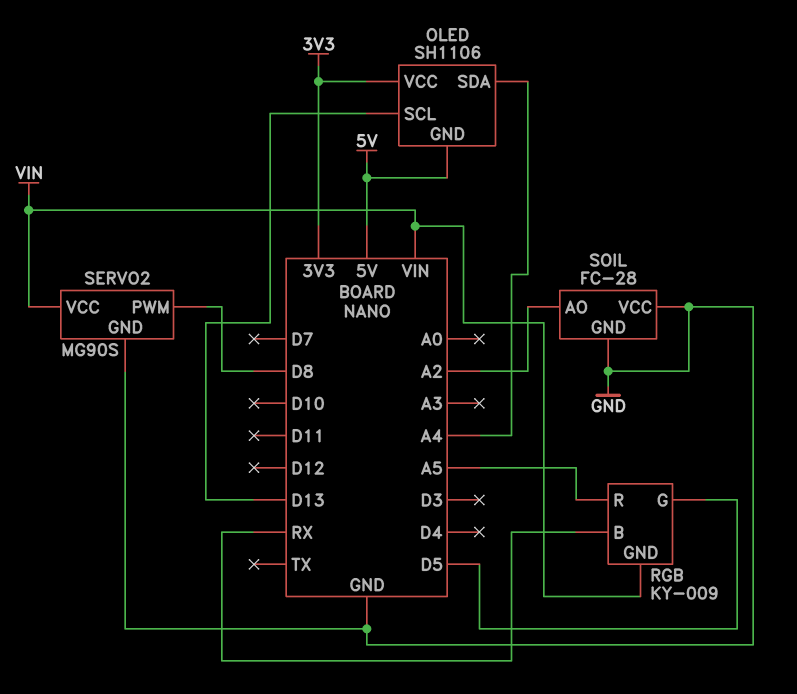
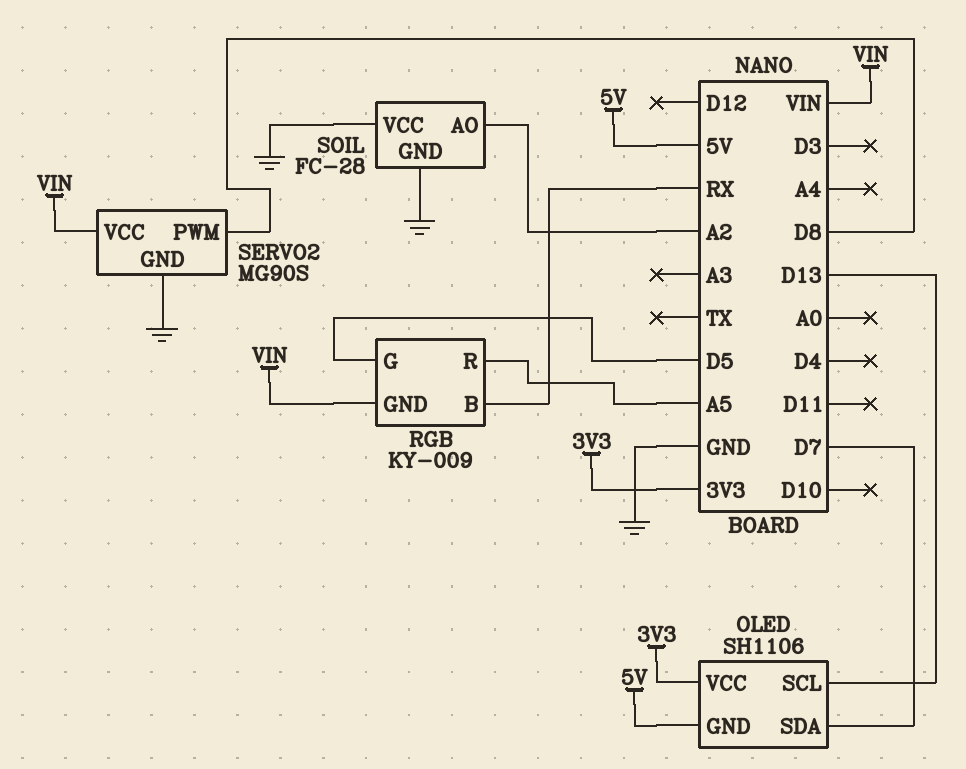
OLED pin SDA: A4 -> D7

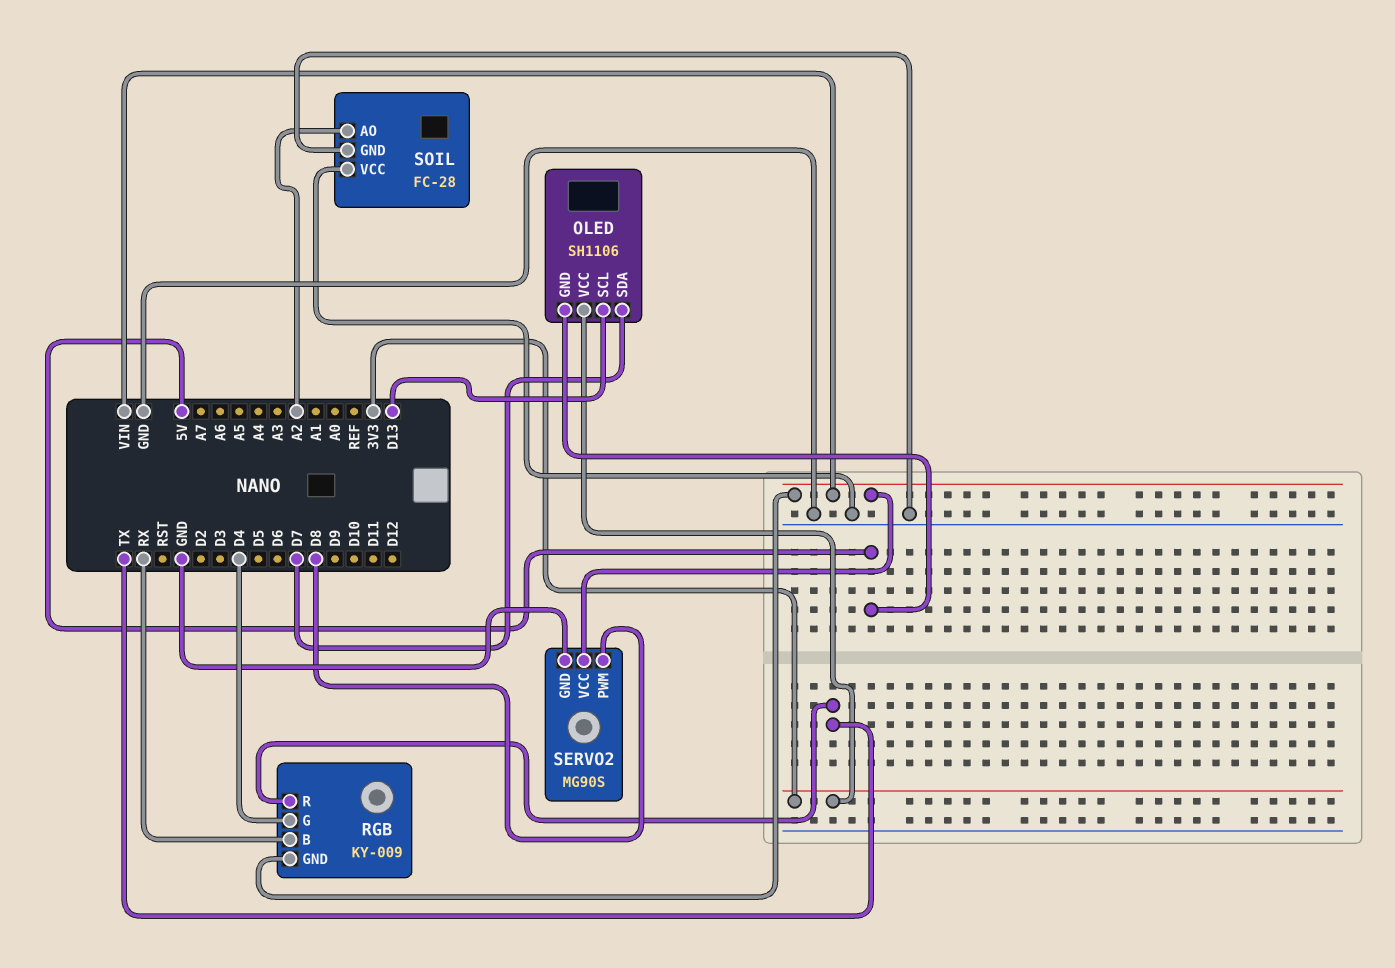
RGB pin G: D5 -> D4
RGB pin R: A5 -> TX

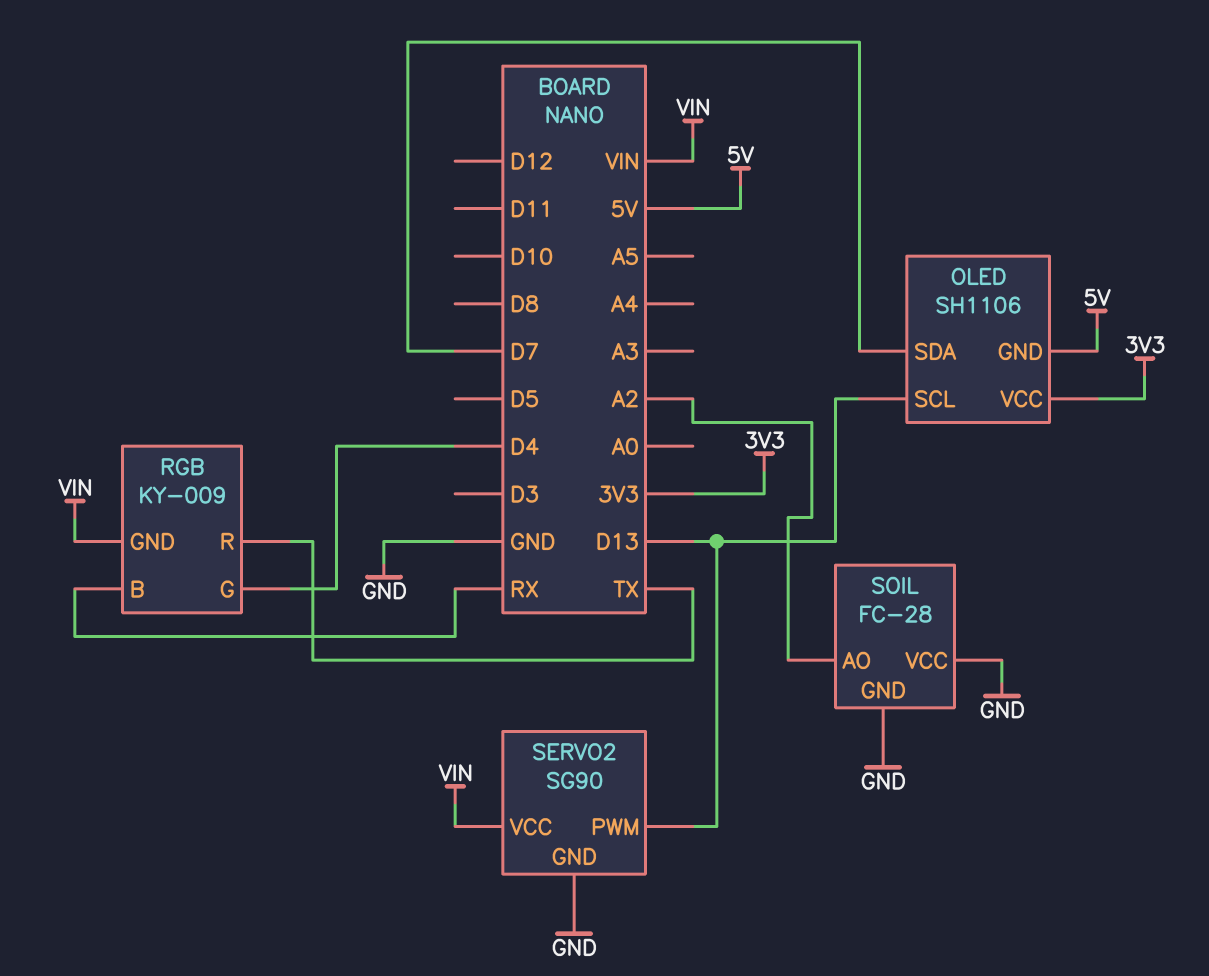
SERVO2: MG90S -> SG90
SERVO2 pin PWM: D8 -> D13

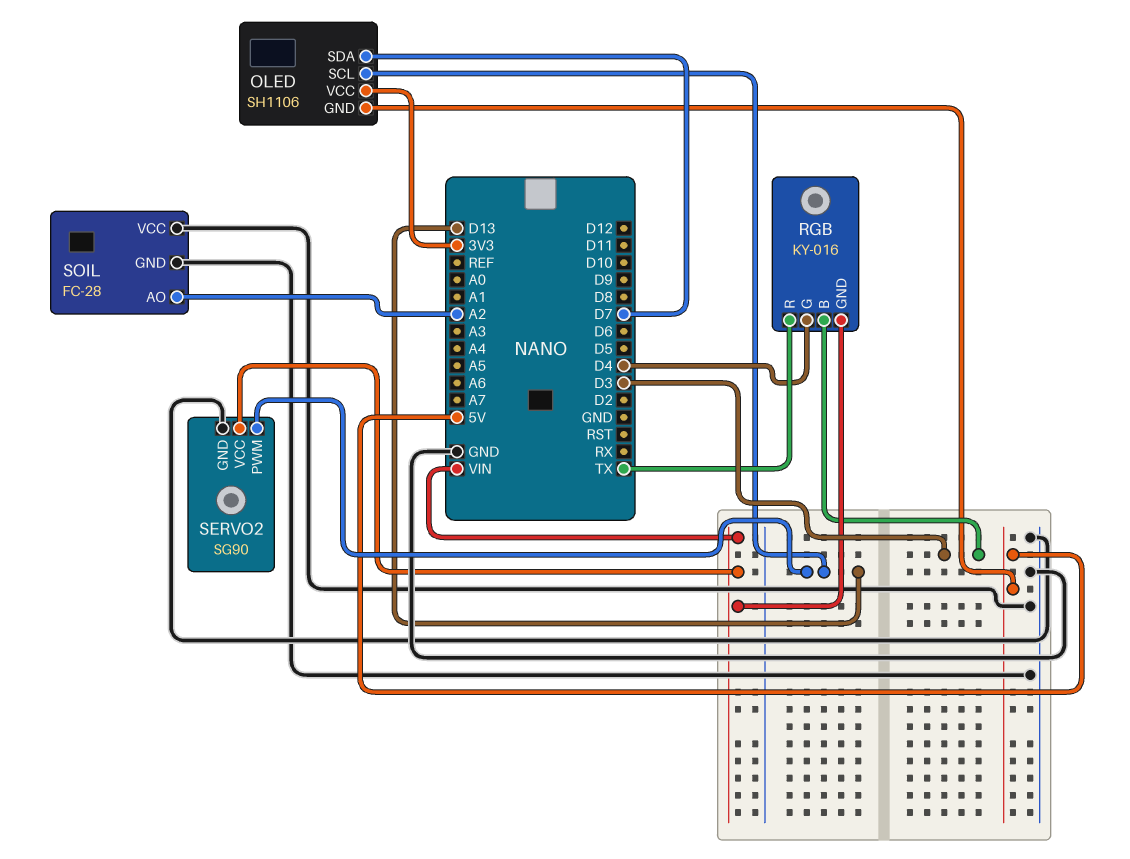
RGB: KY-009 -> KY-016
RGB pin B: RX -> D3

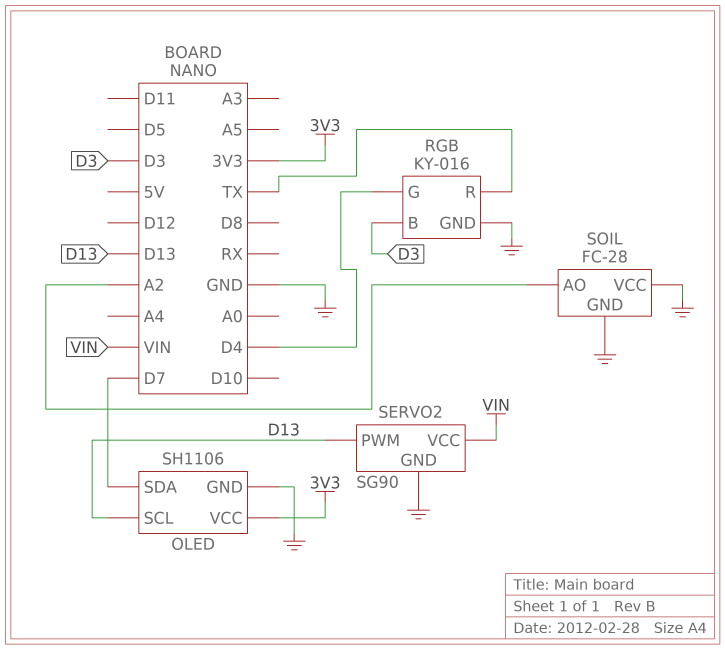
OLED pin GND: 5V -> GND
RGB pin GND: VIN -> GND

